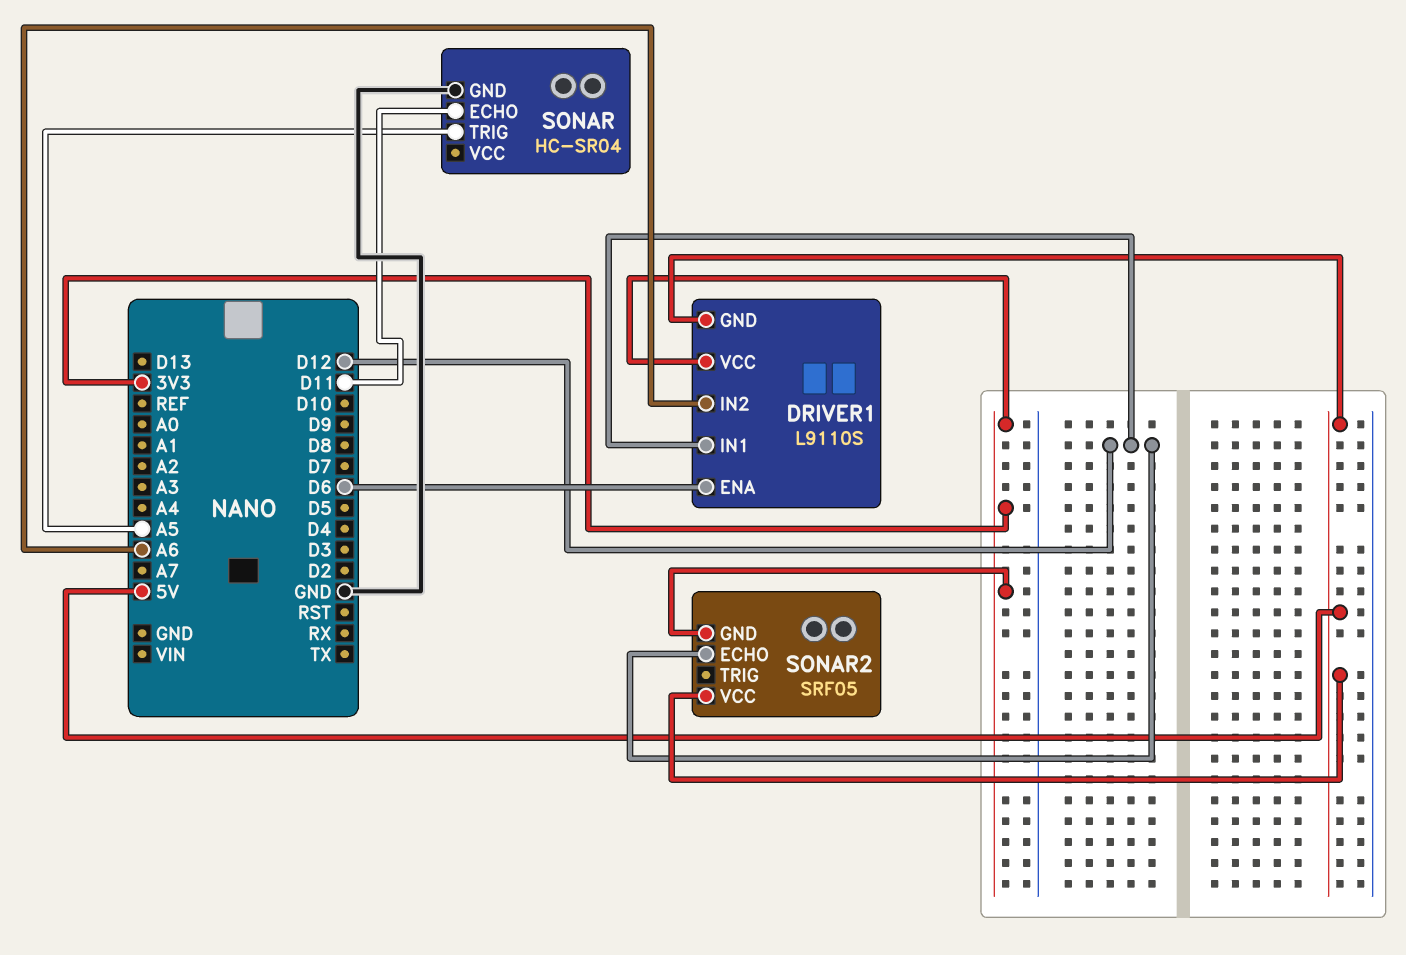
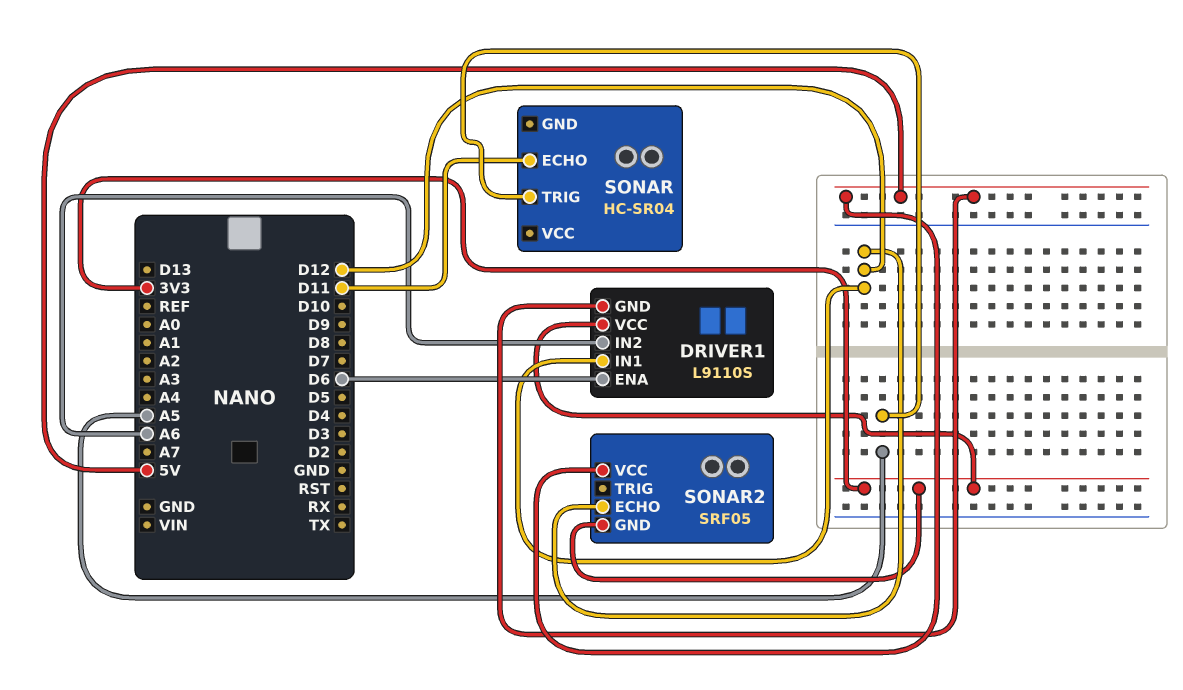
SONAR pin GND: GND -> none

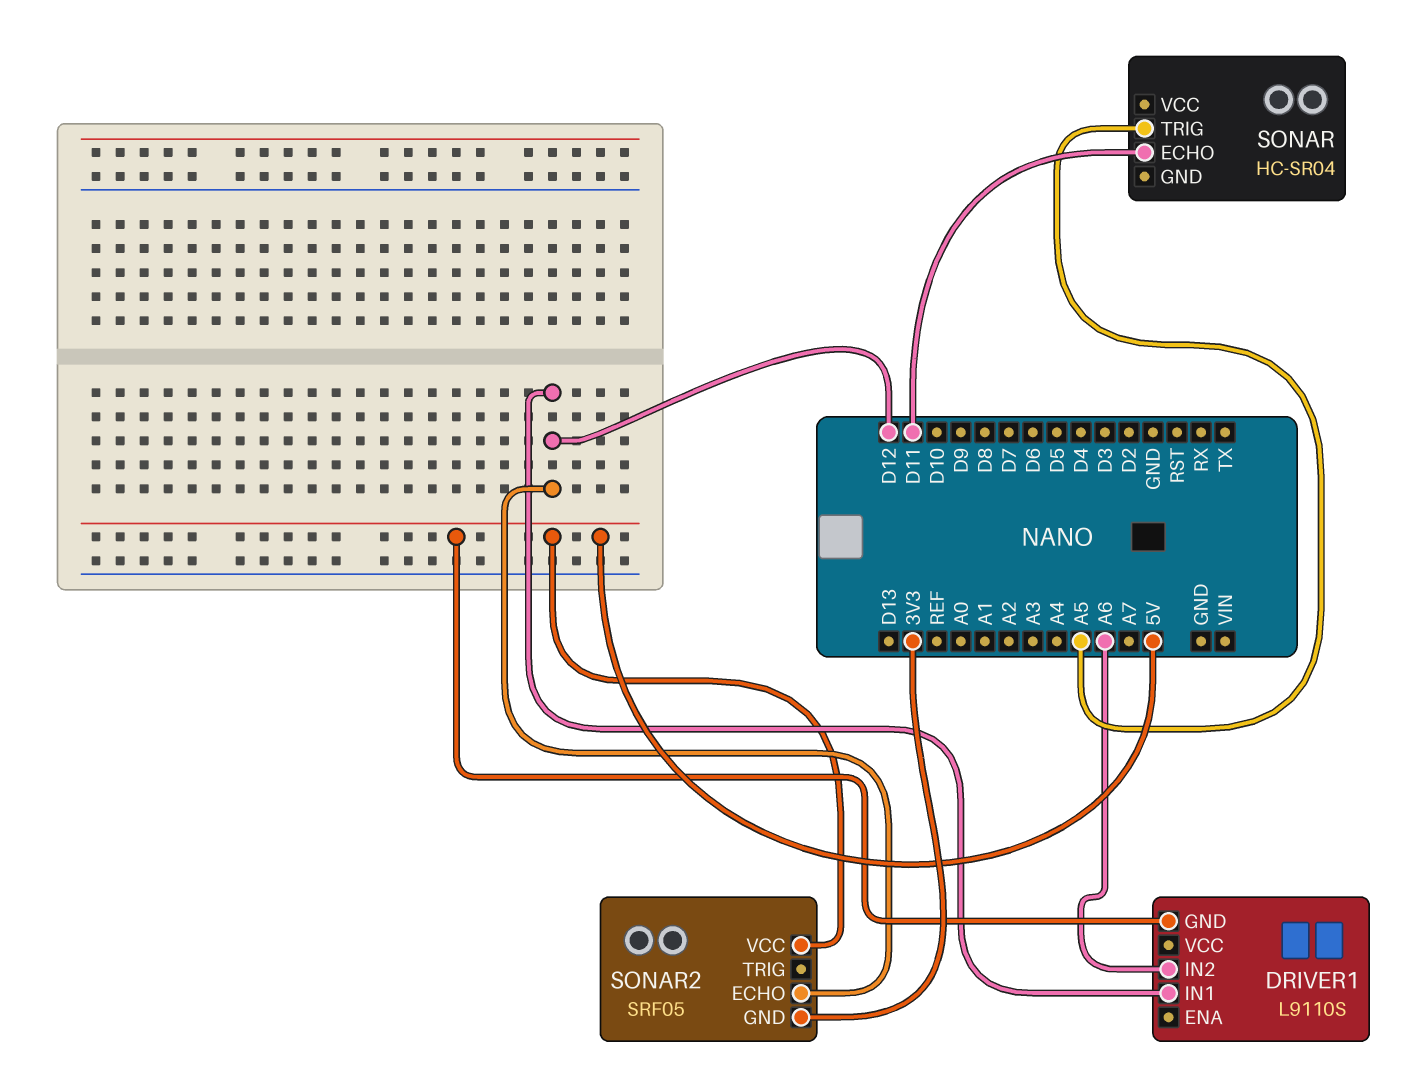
DRIVER1 pin ENA: D6 -> none
DRIVER1 pin VCC: 3V3 -> none

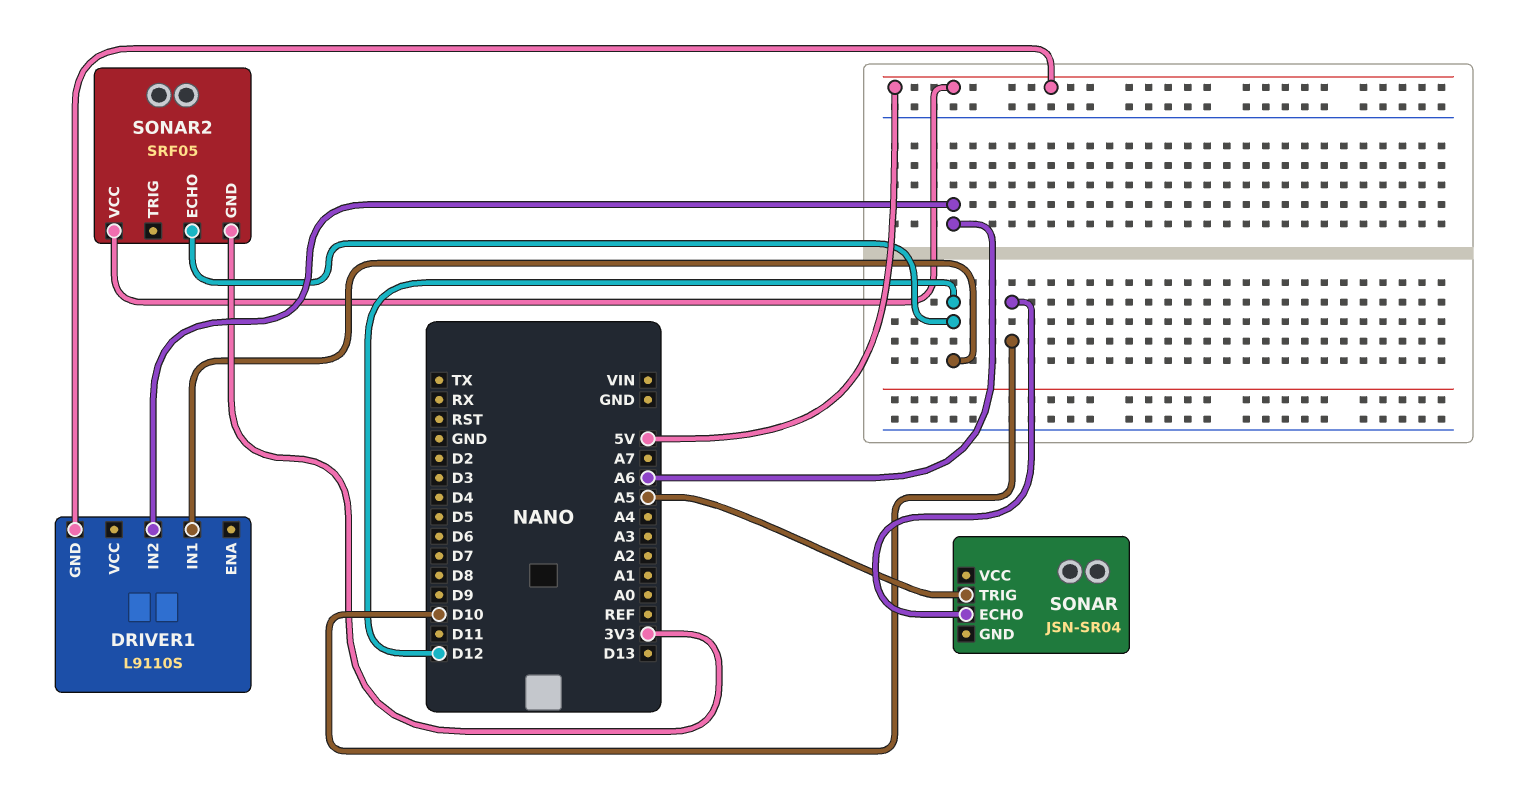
SONAR: HC-SR04 -> JSN-SR04
SONAR pin ECHO: D11 -> D10

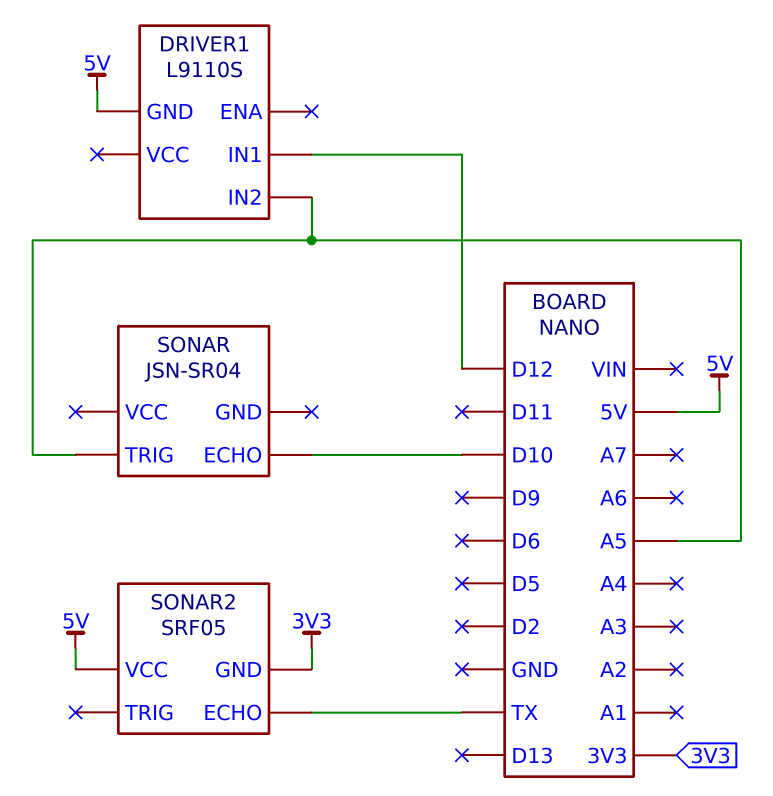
DRIVER1 pin IN2: A6 -> A5
SONAR2 pin ECHO: D12 -> TX

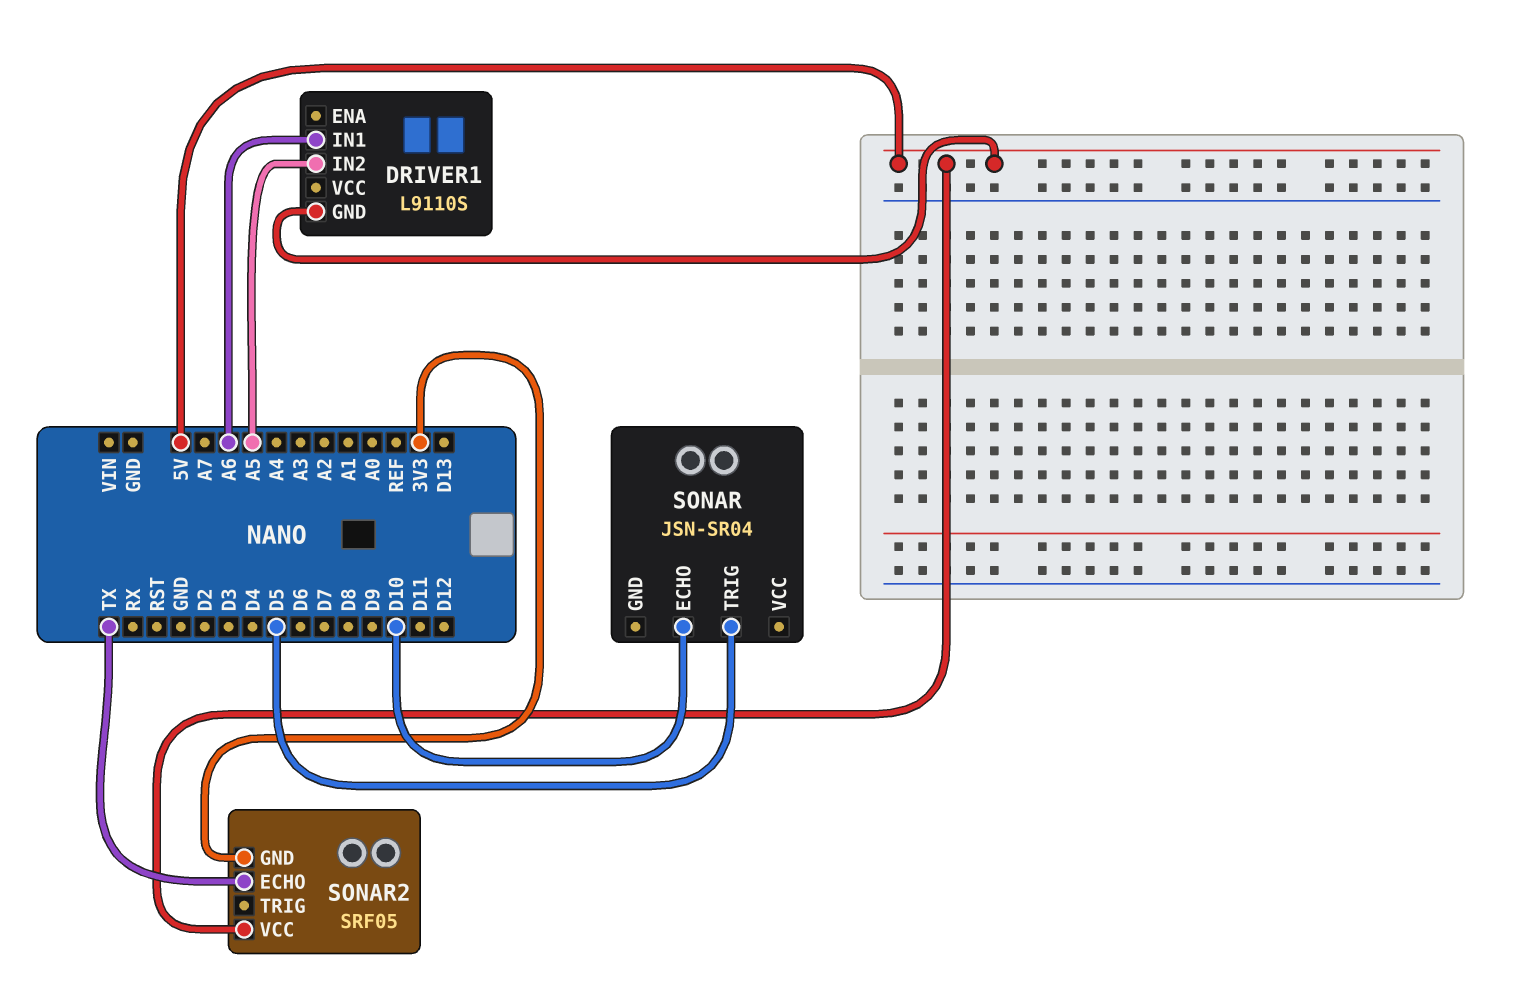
DRIVER1 pin IN1: D12 -> A6
SONAR pin TRIG: A5 -> D5

